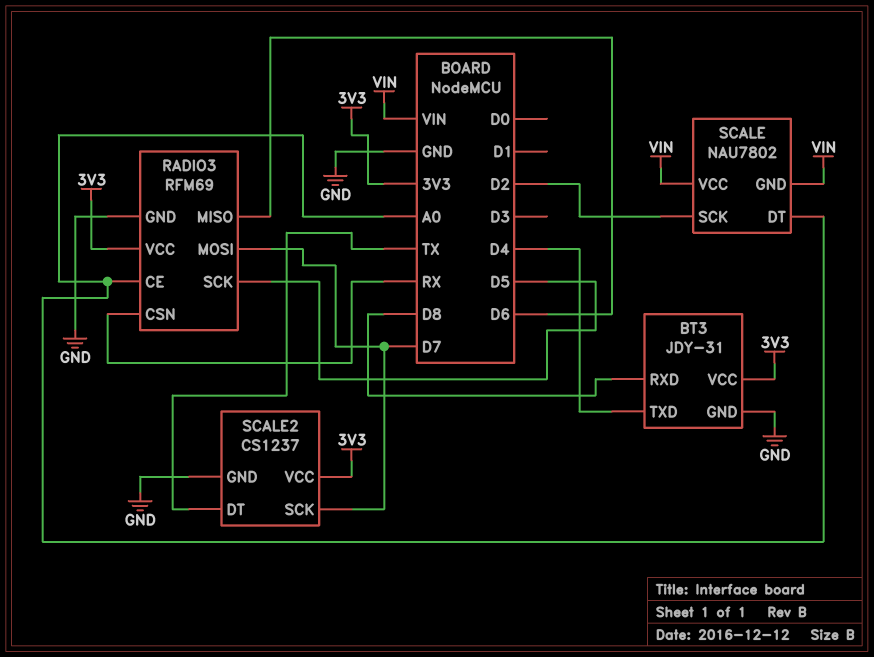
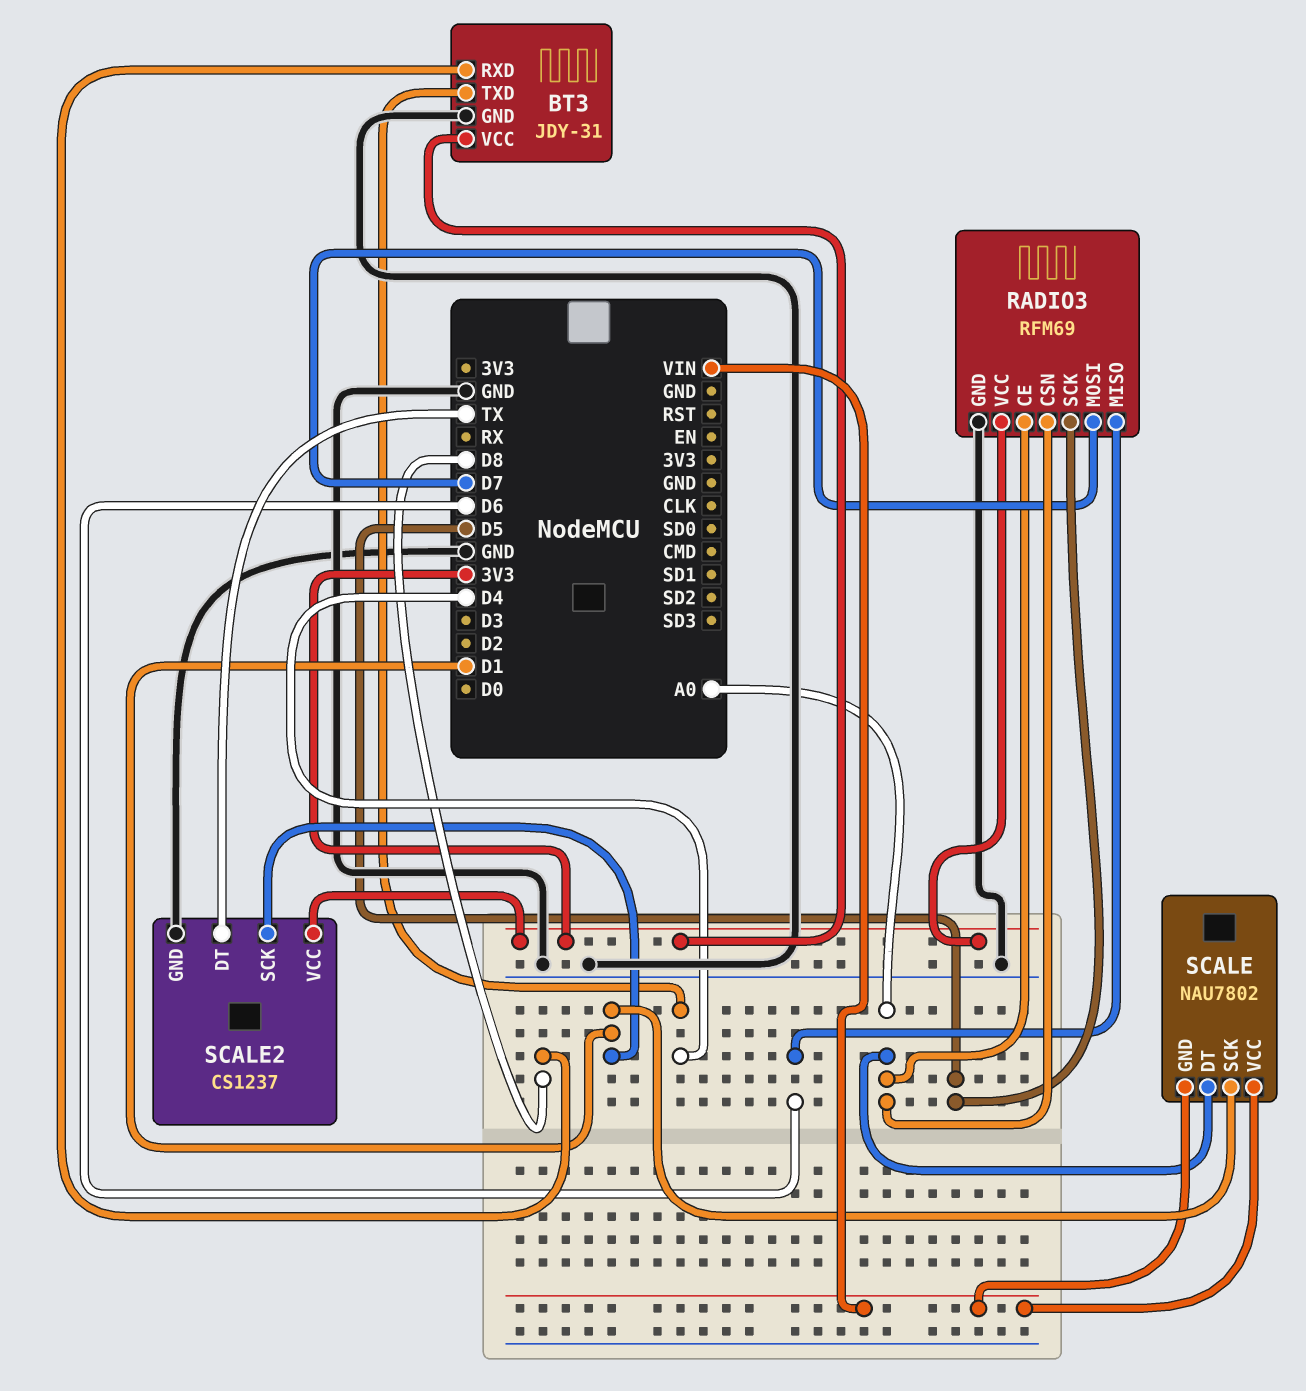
RADIO3 pin CSN: RX -> A0
SCALE pin SCK: D2 -> D1
SCALE2 pin SCK: D7 -> D1

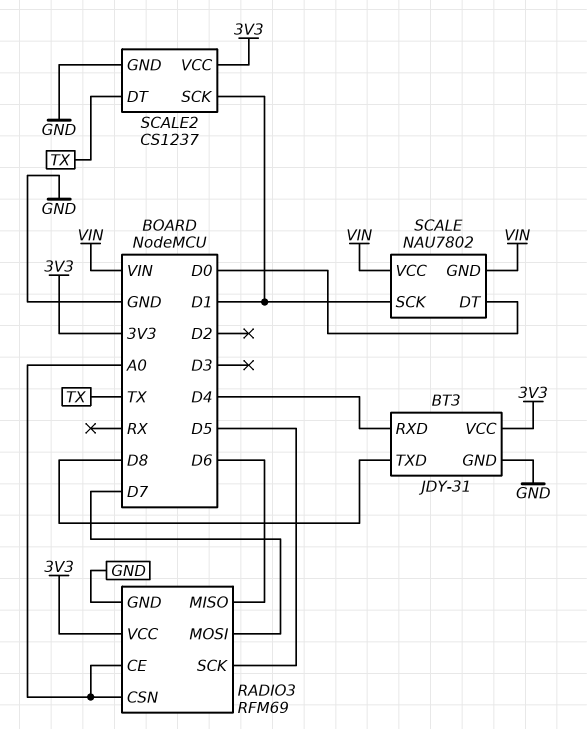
BT3 pin RXD: D8 -> D4
BT3 pin TXD: D4 -> D8
SCALE pin DT: A0 -> D0

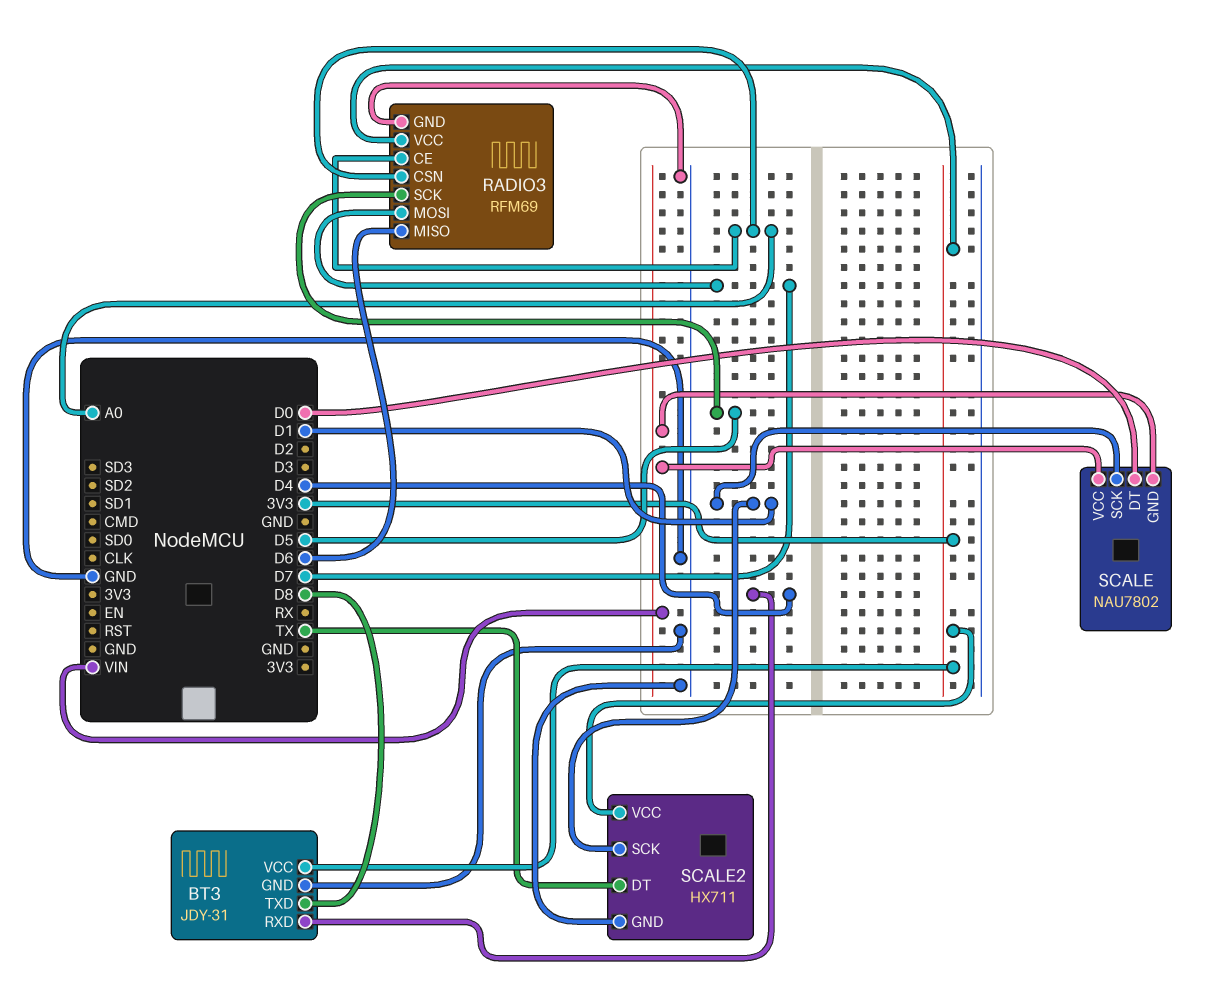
SCALE2: CS1237 -> HX711

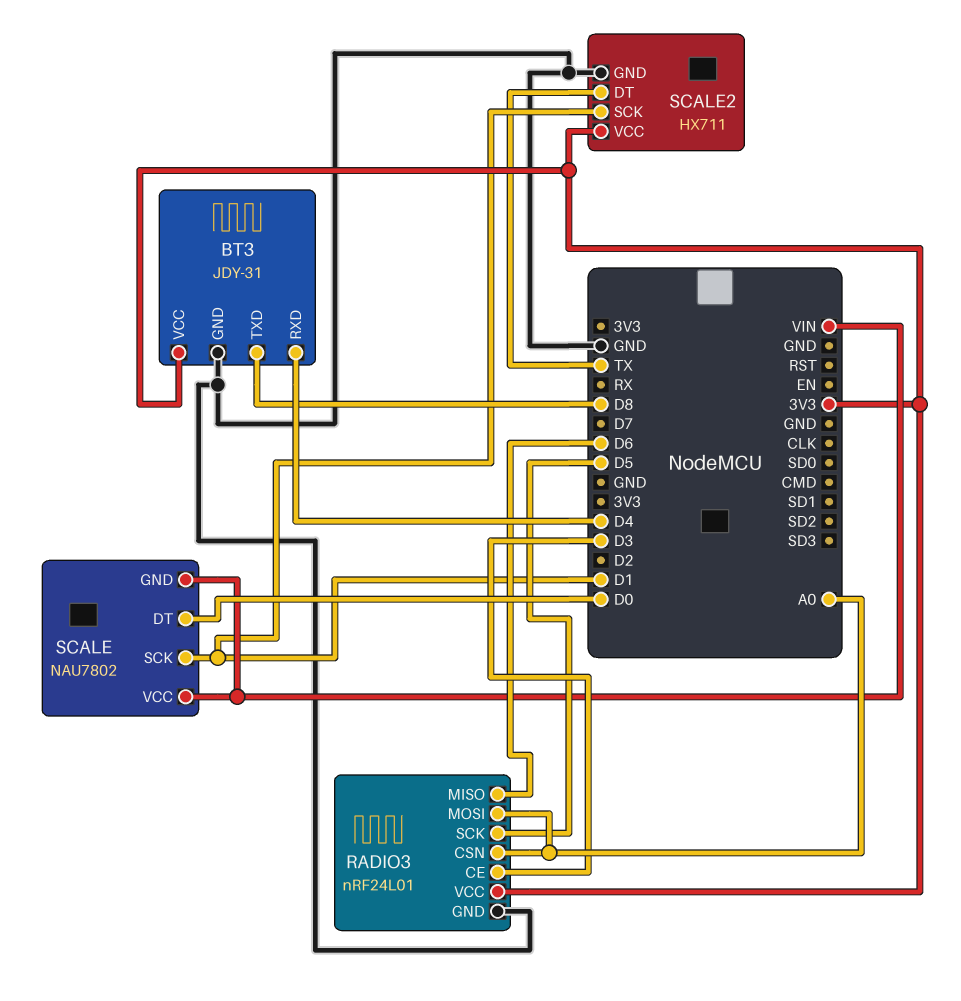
RADIO3: RFM69 -> nRF24L01
RADIO3 pin CE: A0 -> D3
RADIO3 pin MOSI: D7 -> A0

